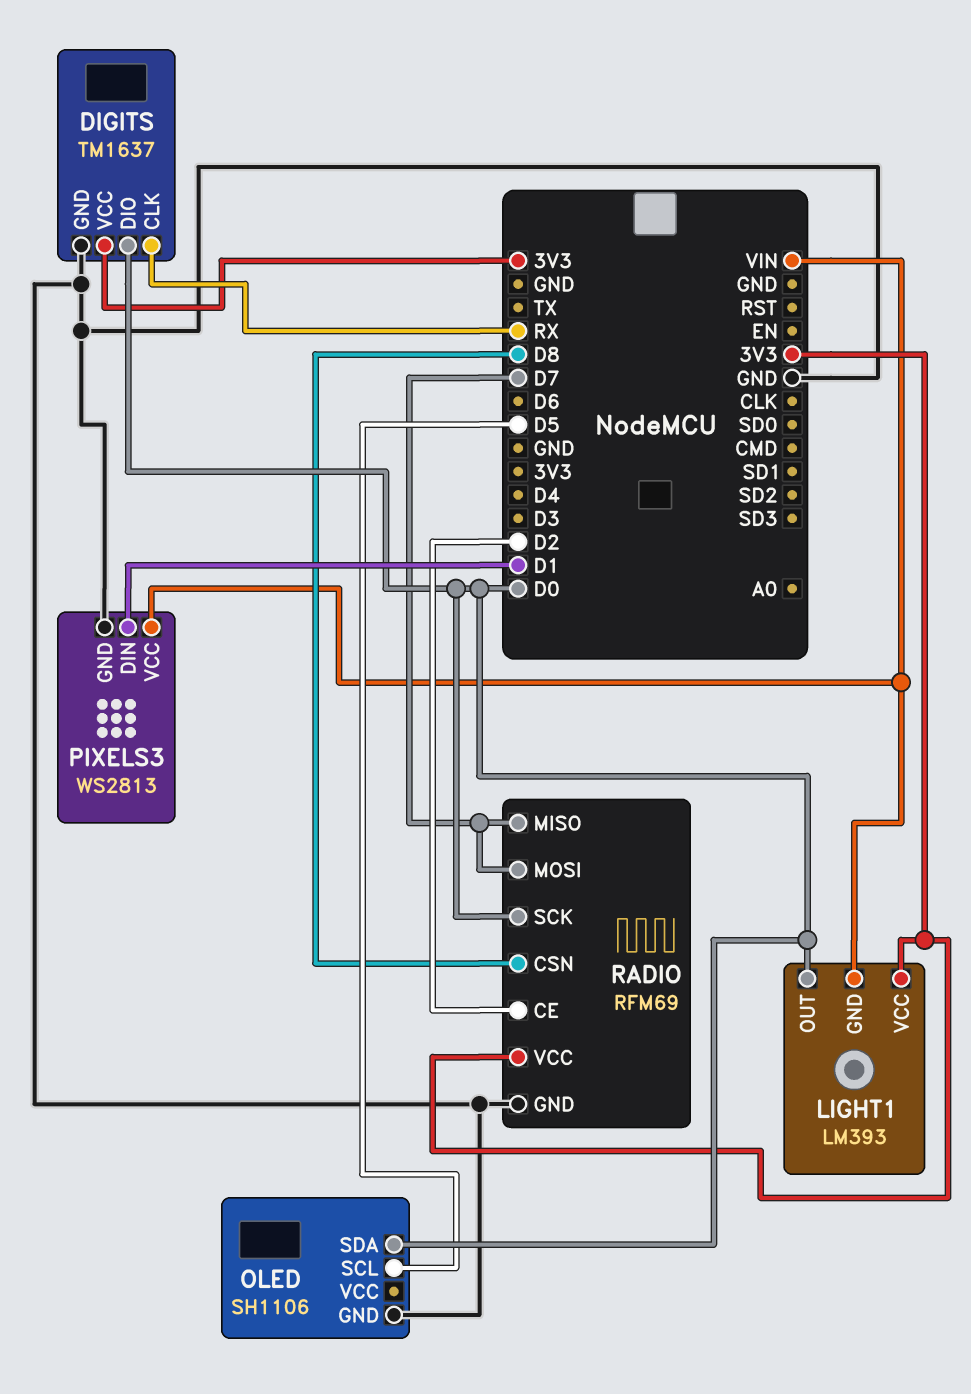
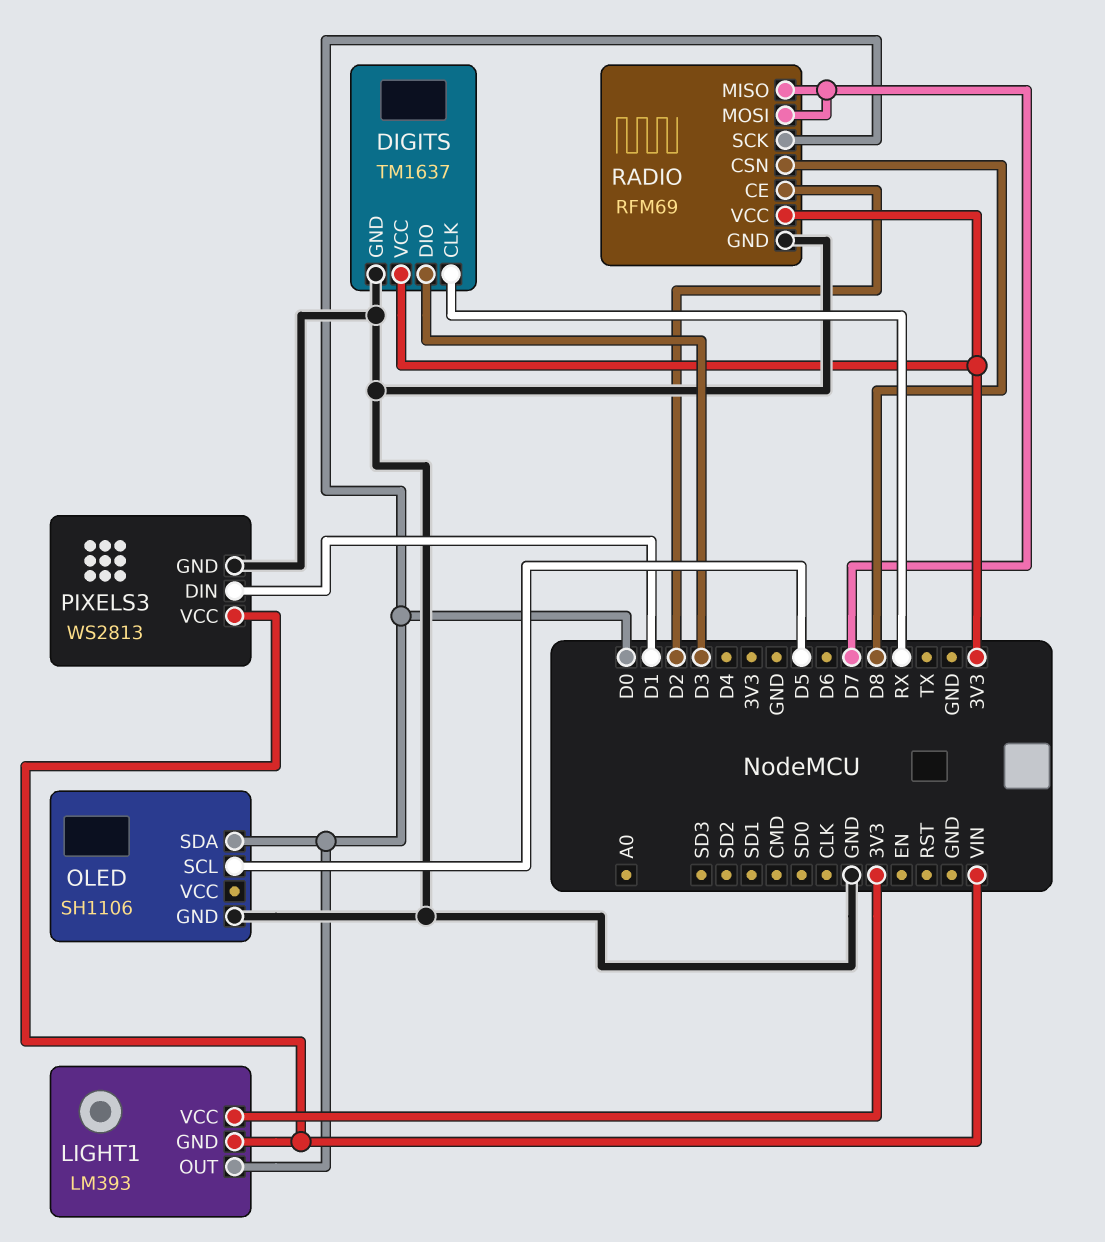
DIGITS pin DIO: D0 -> D3

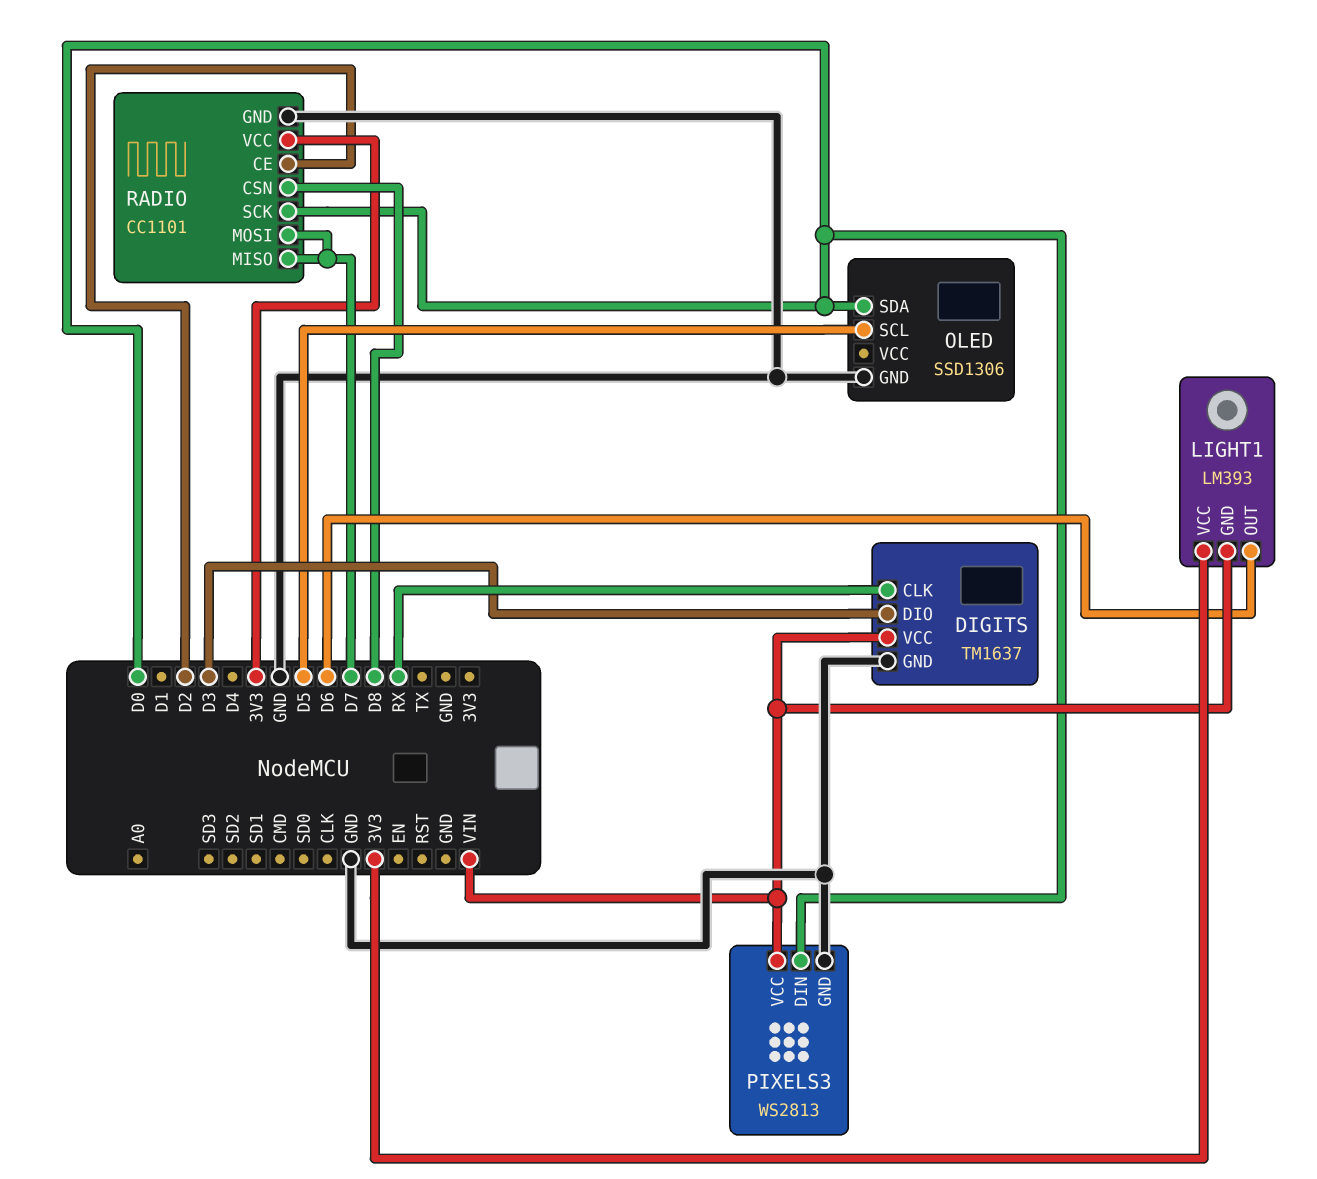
DIGITS pin VCC: 3V3 -> VIN
LIGHT1 pin OUT: D0 -> D6
OLED: SH1106 -> SSD1306
PIXELS3 pin DIN: D1 -> D0
RADIO: RFM69 -> CC1101

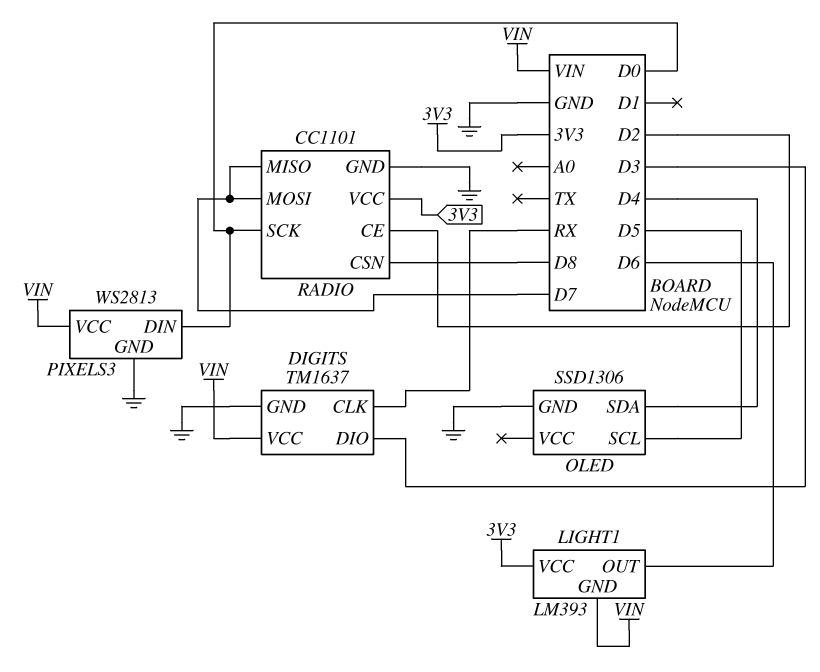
OLED pin SDA: D0 -> D4

